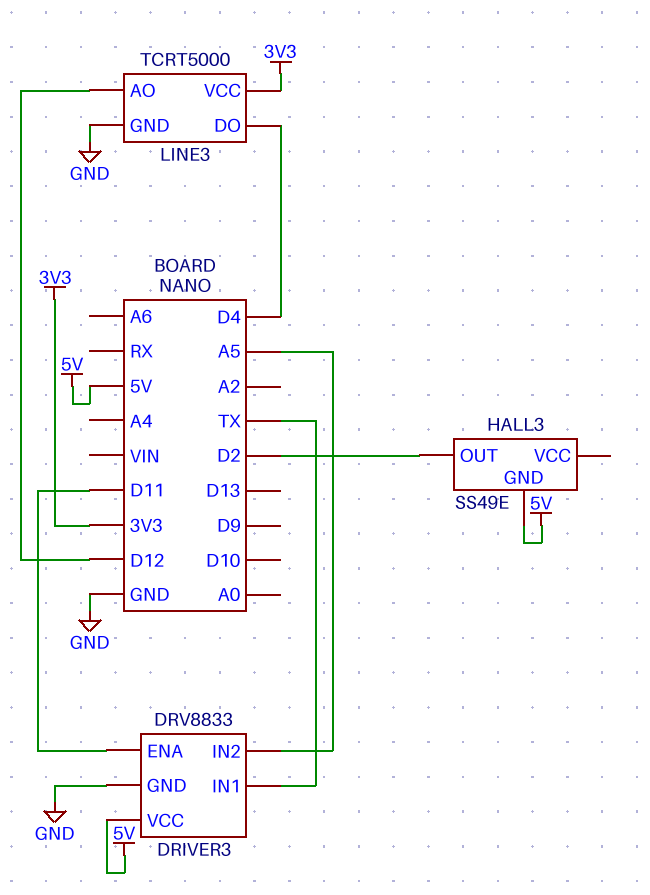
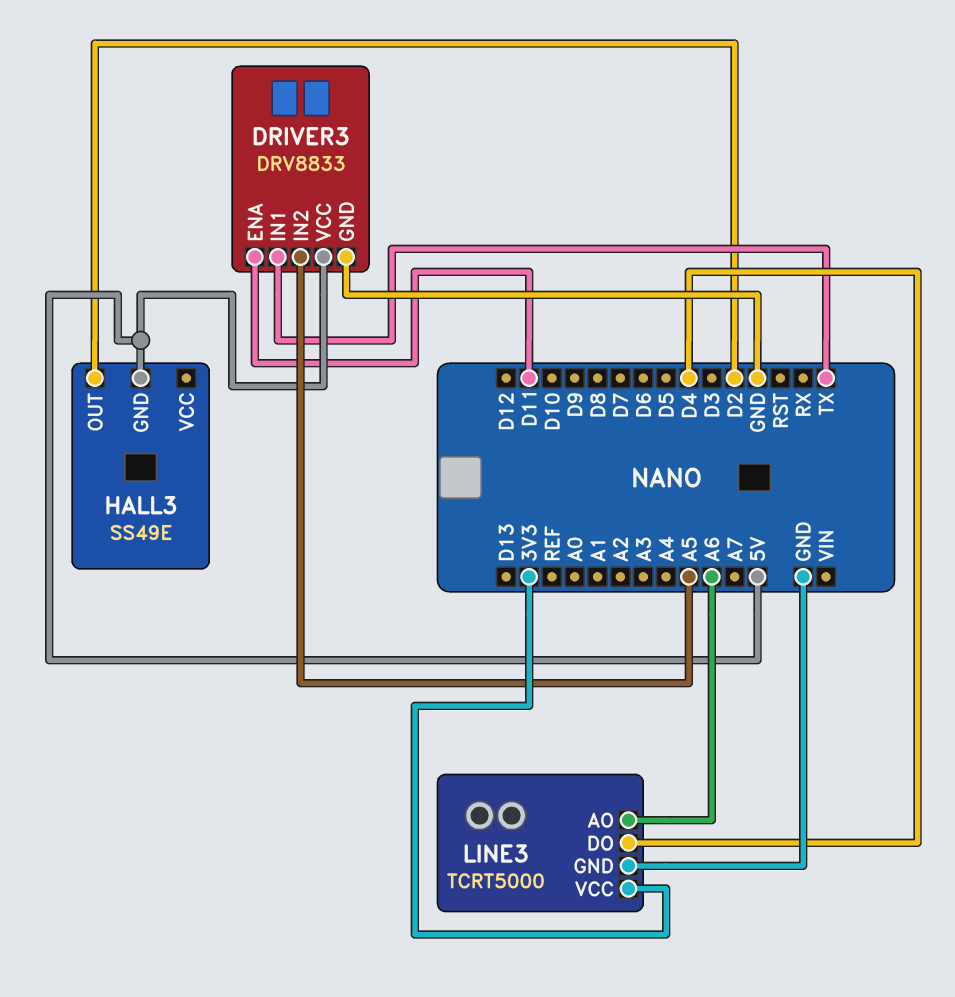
LINE3 pin AO: D12 -> A6

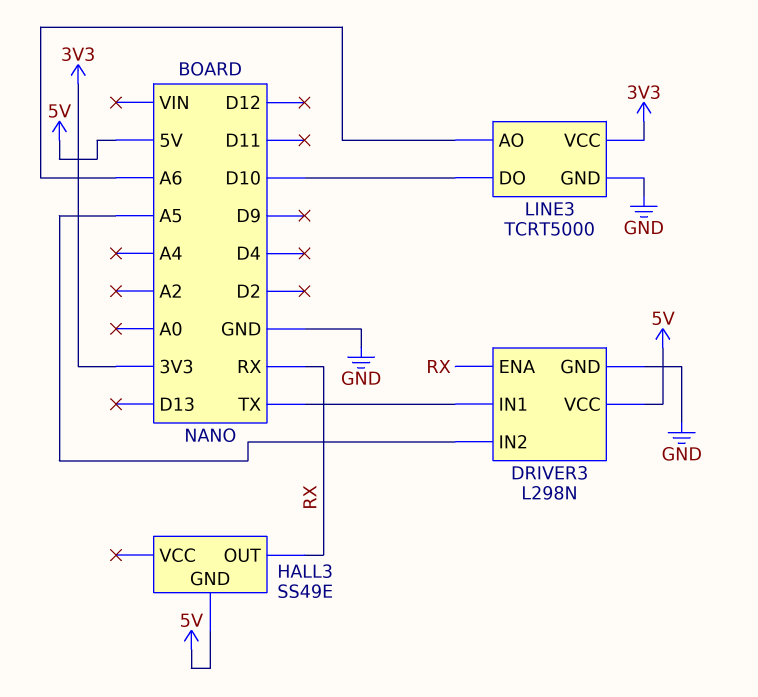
DRIVER3: DRV8833 -> L298N
DRIVER3 pin ENA: D11 -> RX
HALL3 pin OUT: D2 -> RX
LINE3 pin DO: D4 -> D10

